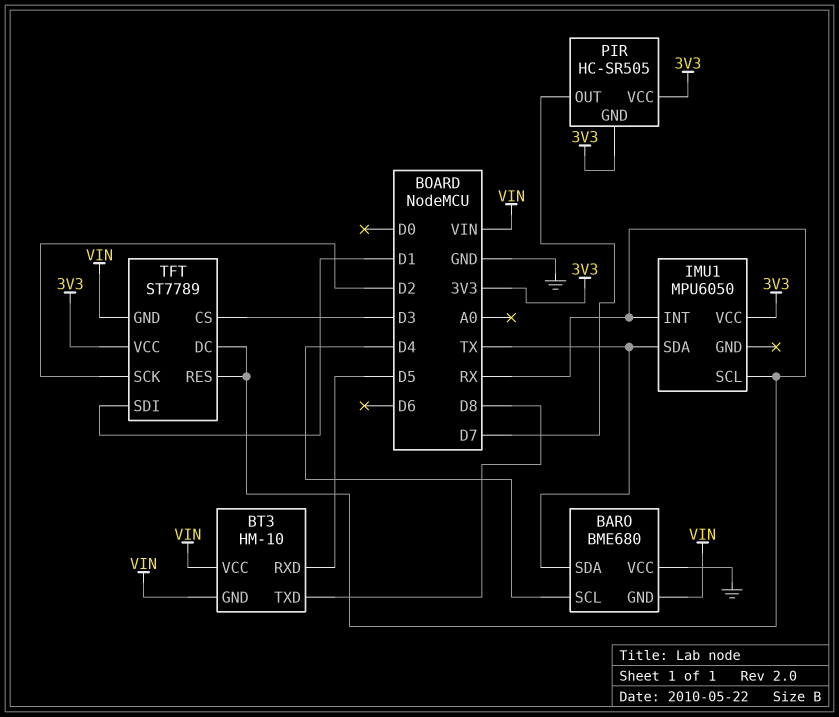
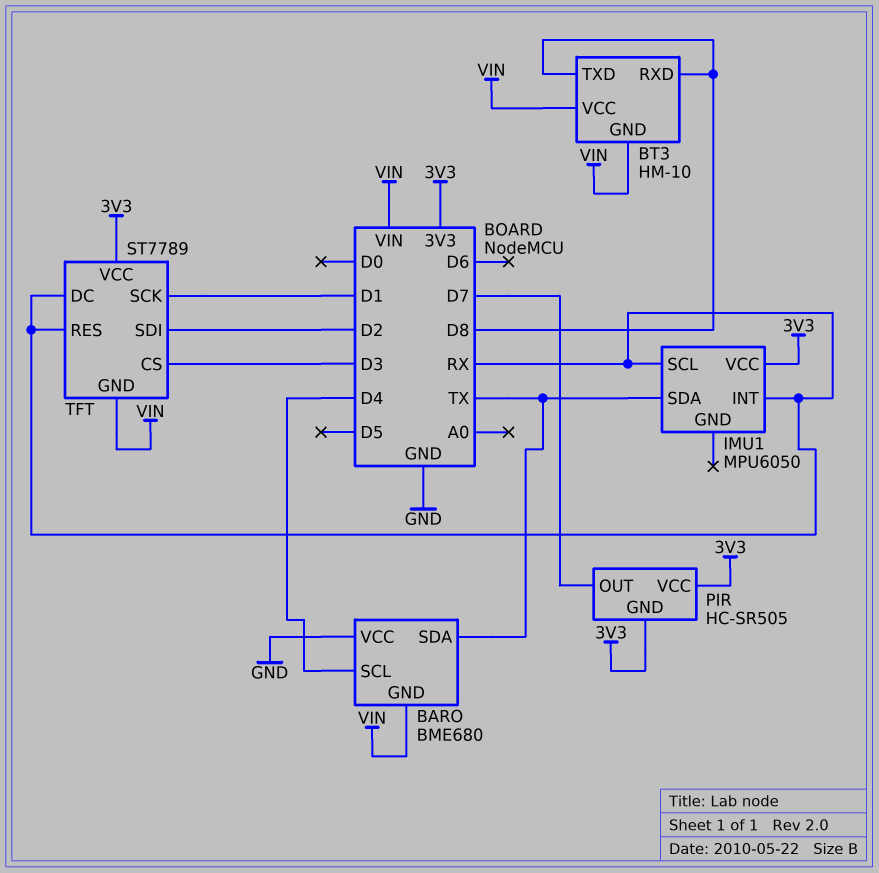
BT3 pin RXD: D5 -> D8
TFT pin SCK: D2 -> D1
TFT pin SDI: D1 -> D2

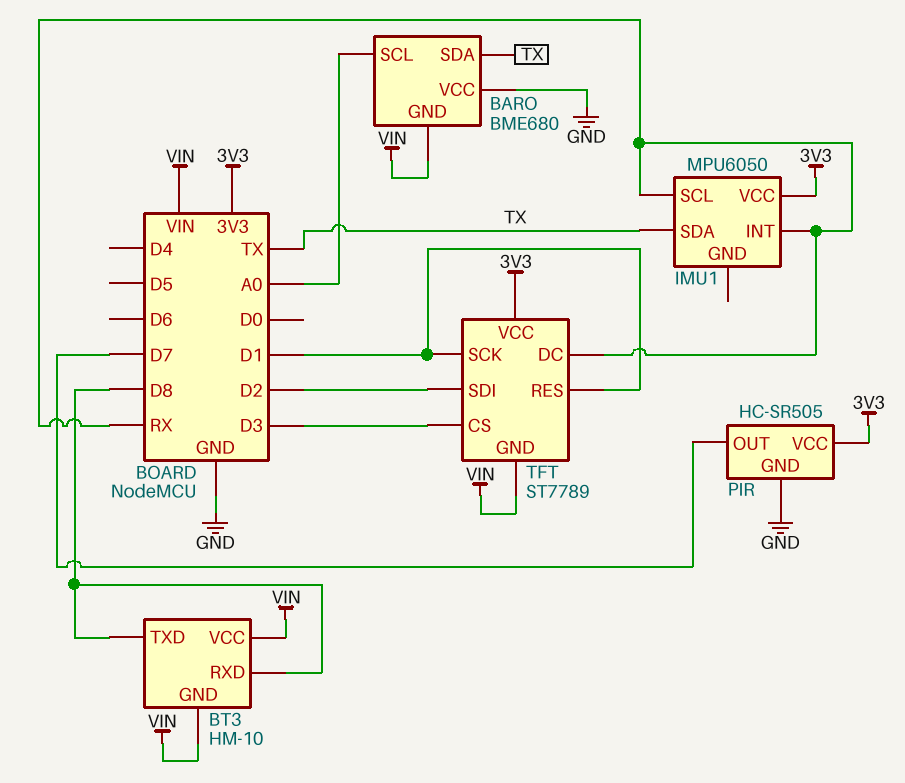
BARO pin SCL: D4 -> A0
PIR pin GND: 3V3 -> GND
TFT pin RES: RX -> D1

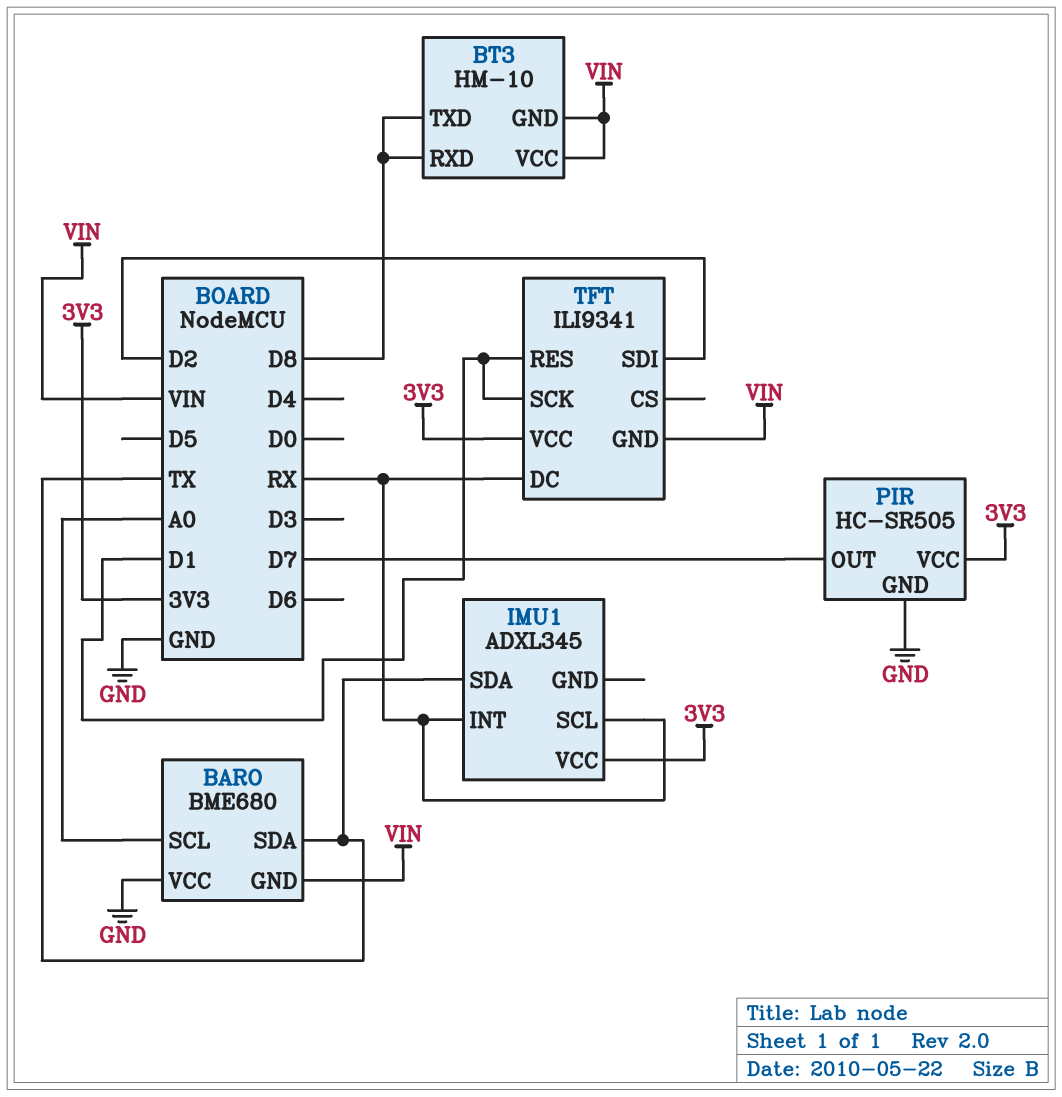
IMU1: MPU6050 -> ADXL345
TFT: ST7789 -> ILI9341
TFT pin CS: D3 -> none

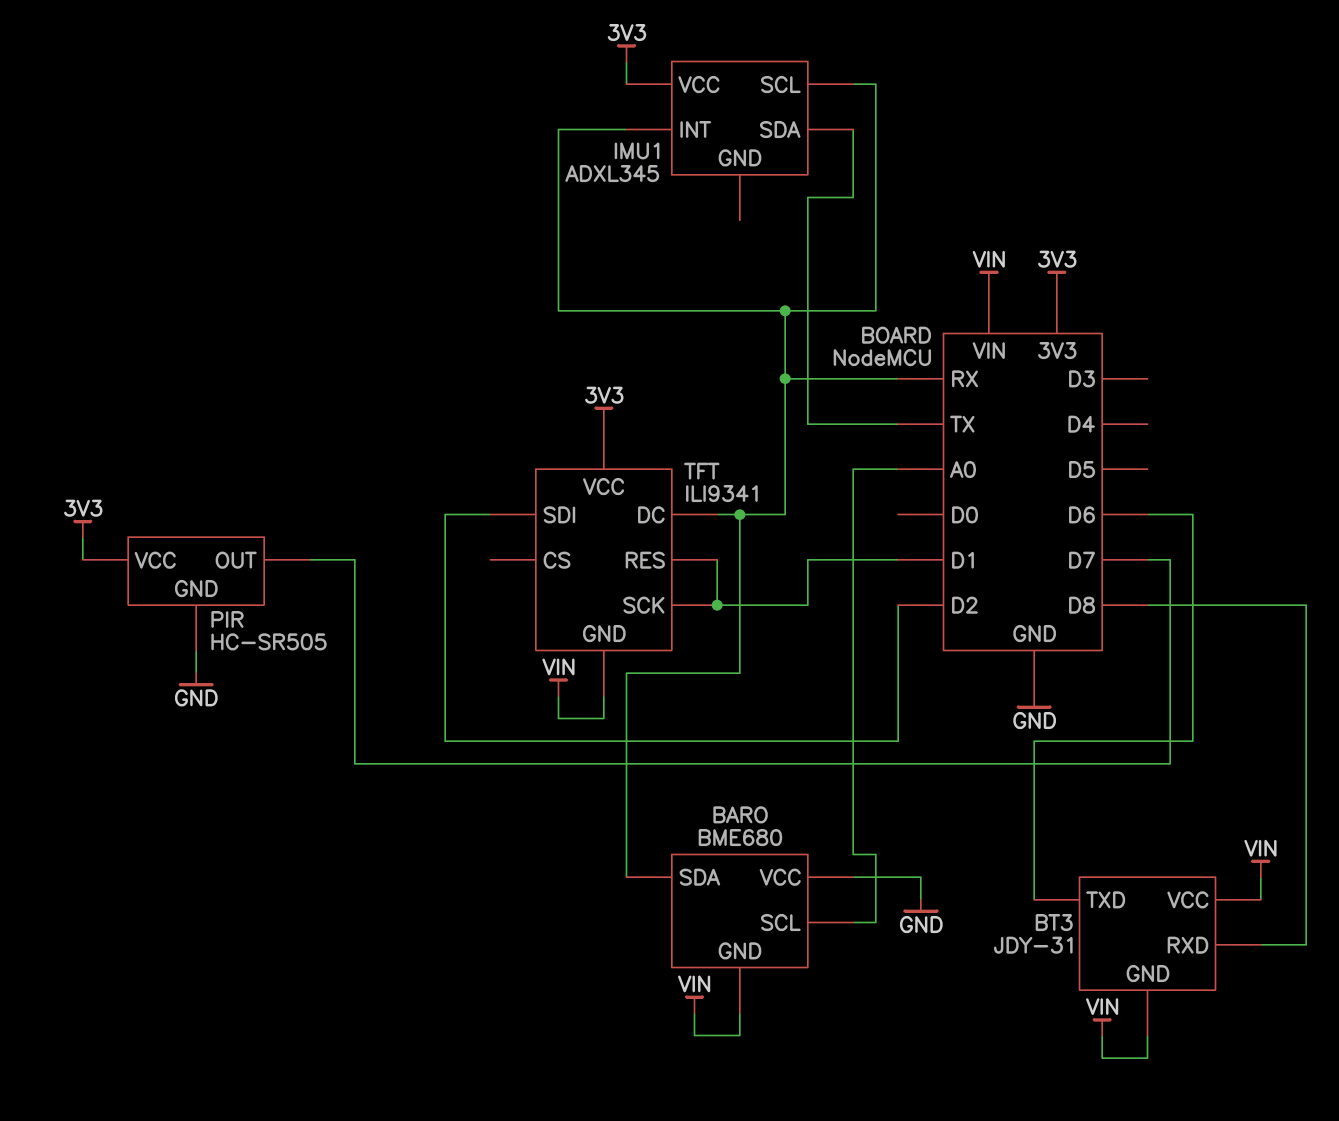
BARO pin SDA: TX -> RX
BT3: HM-10 -> JDY-31
BT3 pin TXD: D8 -> D6

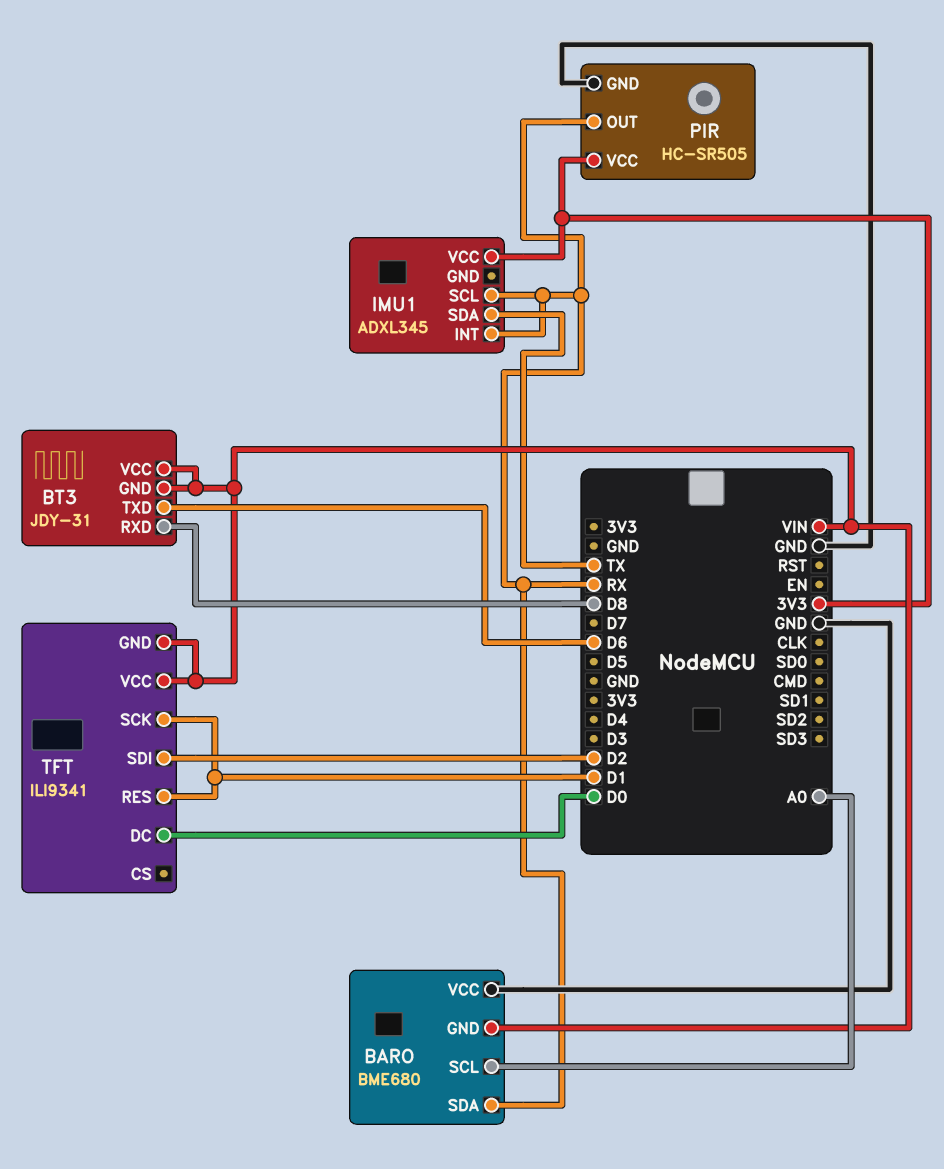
PIR pin OUT: D7 -> RX
TFT pin DC: RX -> D0
TFT pin VCC: 3V3 -> VIN

